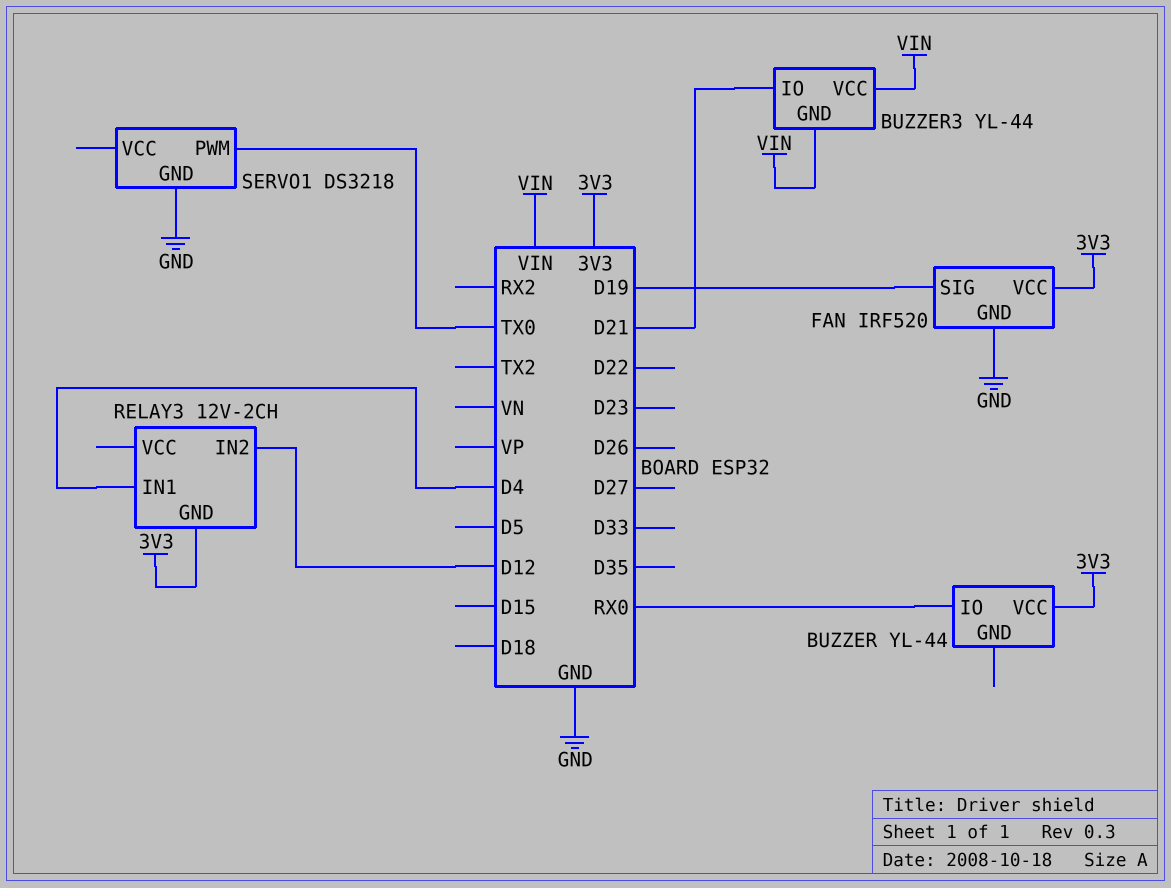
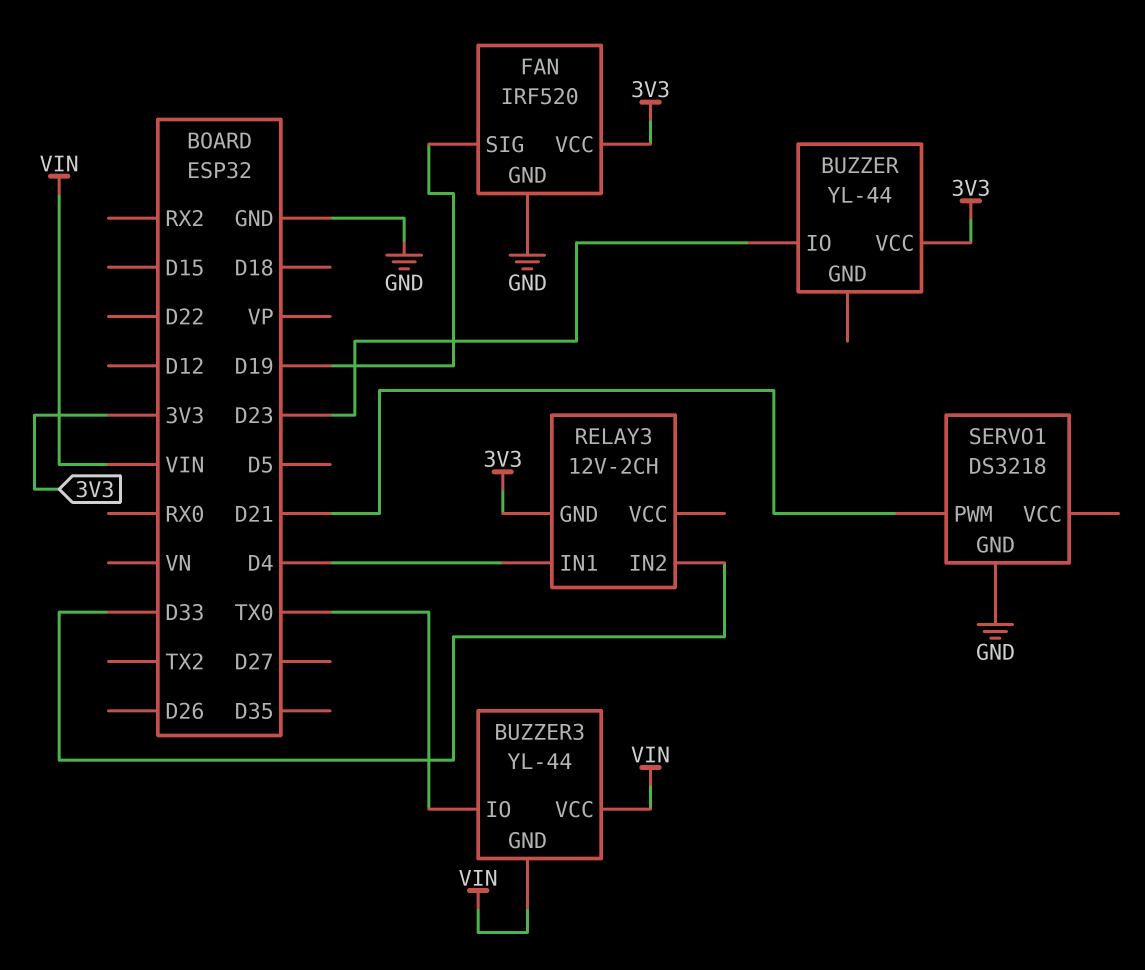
BUZZER pin IO: RX0 -> D23
BUZZER3 pin IO: D21 -> TX0
RELAY3 pin IN2: D12 -> D33
SERVO1 pin PWM: TX0 -> D21

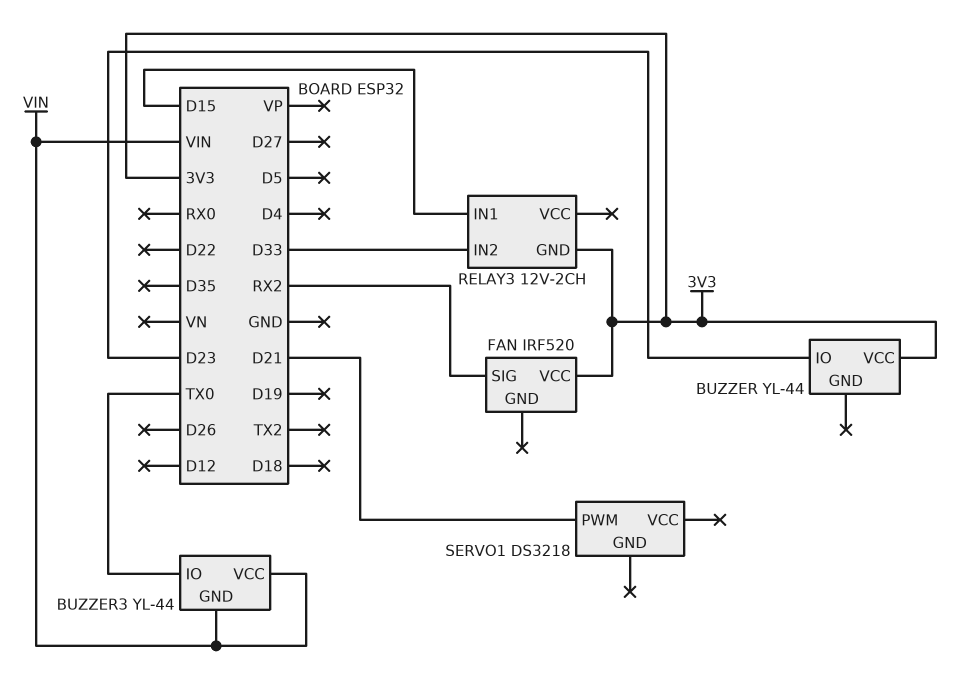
FAN pin GND: GND -> none
FAN pin SIG: D19 -> RX2
RELAY3 pin IN1: D4 -> D15
SERVO1 pin GND: GND -> none

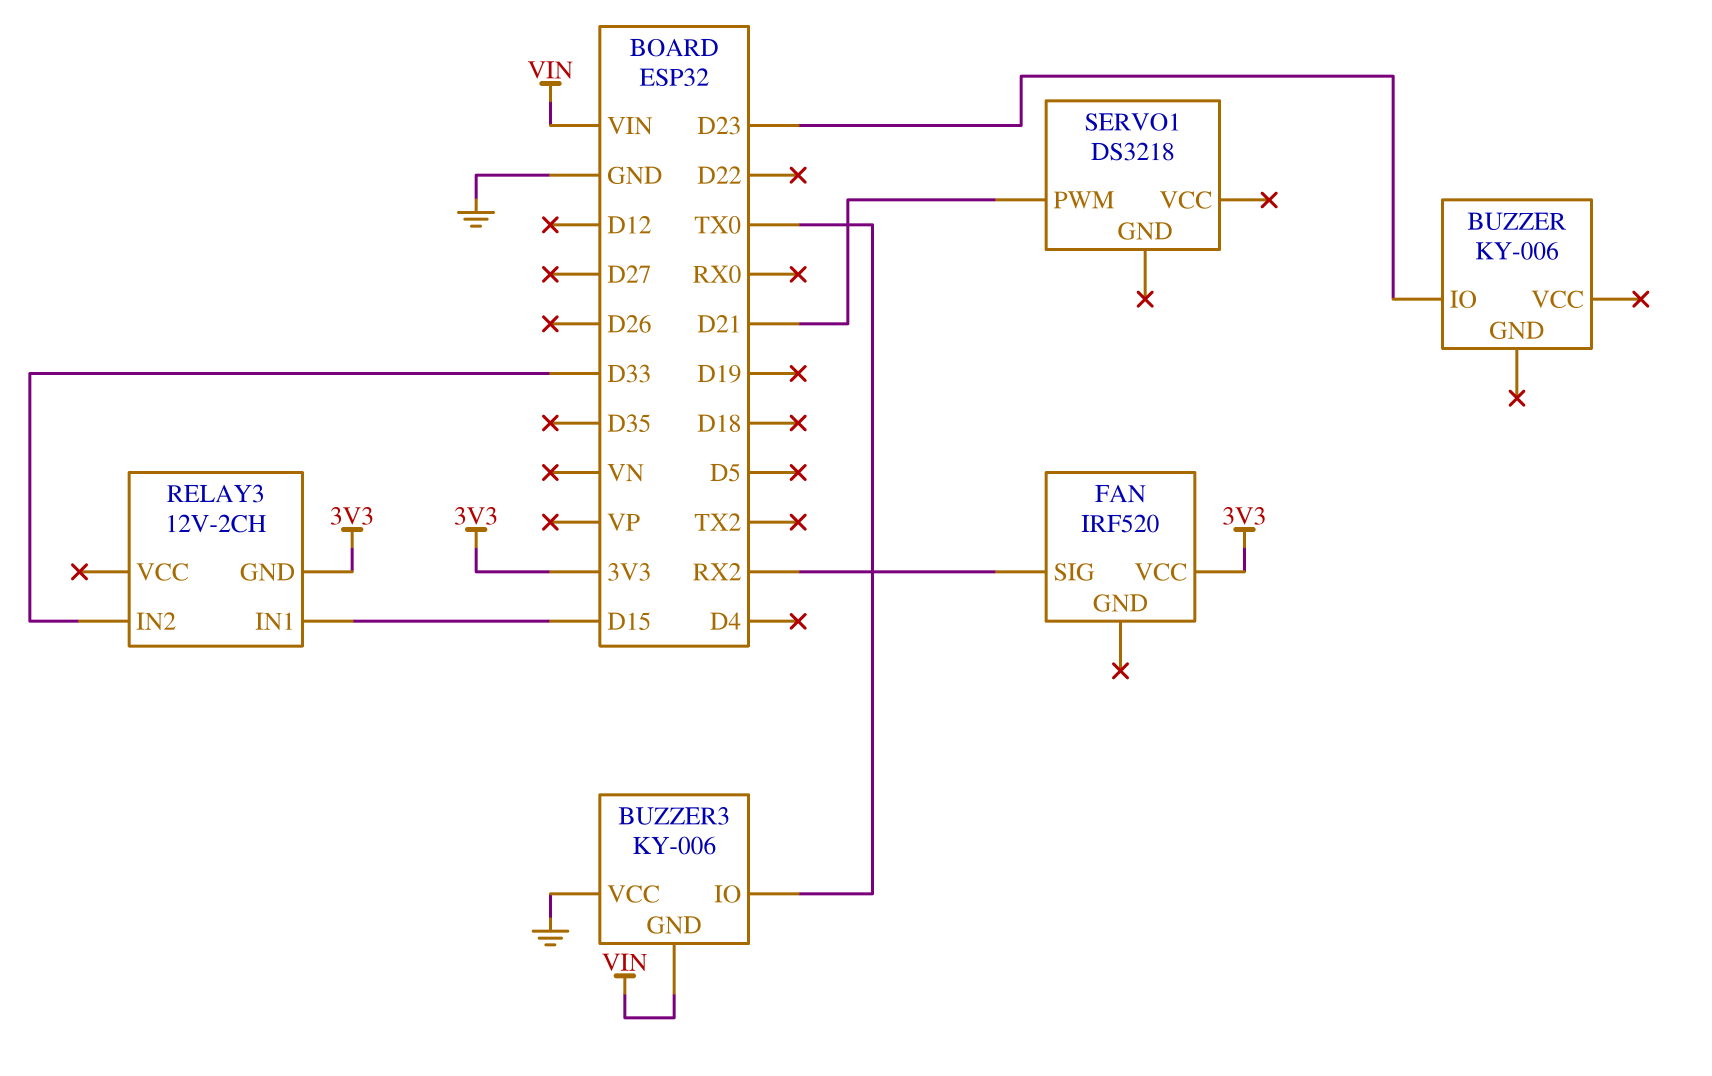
BUZZER: YL-44 -> KY-006
BUZZER pin VCC: 3V3 -> none
BUZZER3: YL-44 -> KY-006
BUZZER3 pin VCC: VIN -> GND

